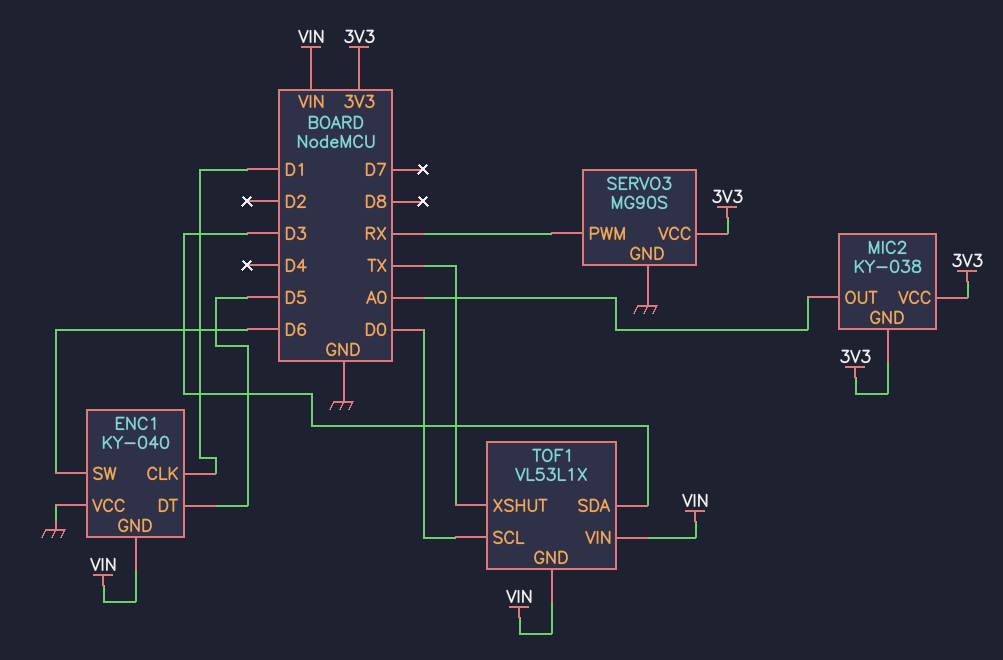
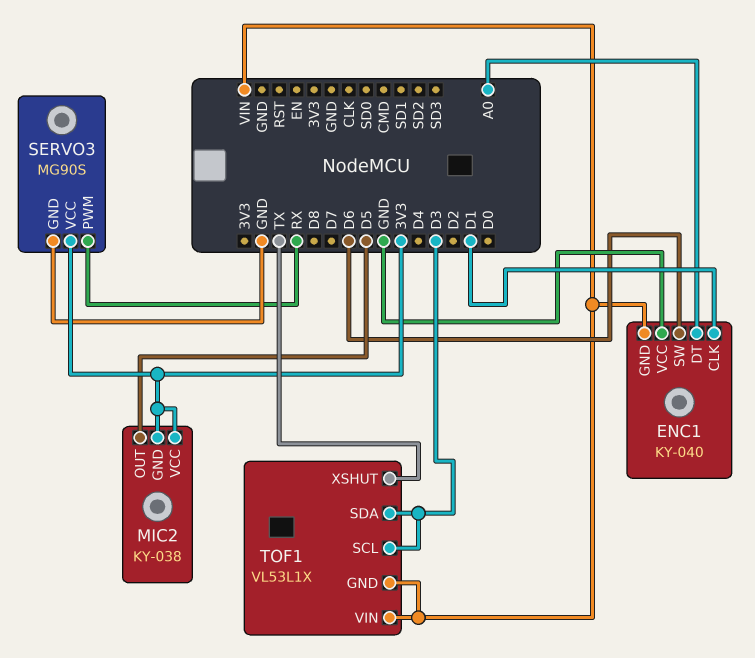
ENC1 pin DT: D5 -> A0
MIC2 pin OUT: A0 -> D5
TOF1 pin SCL: D0 -> D3

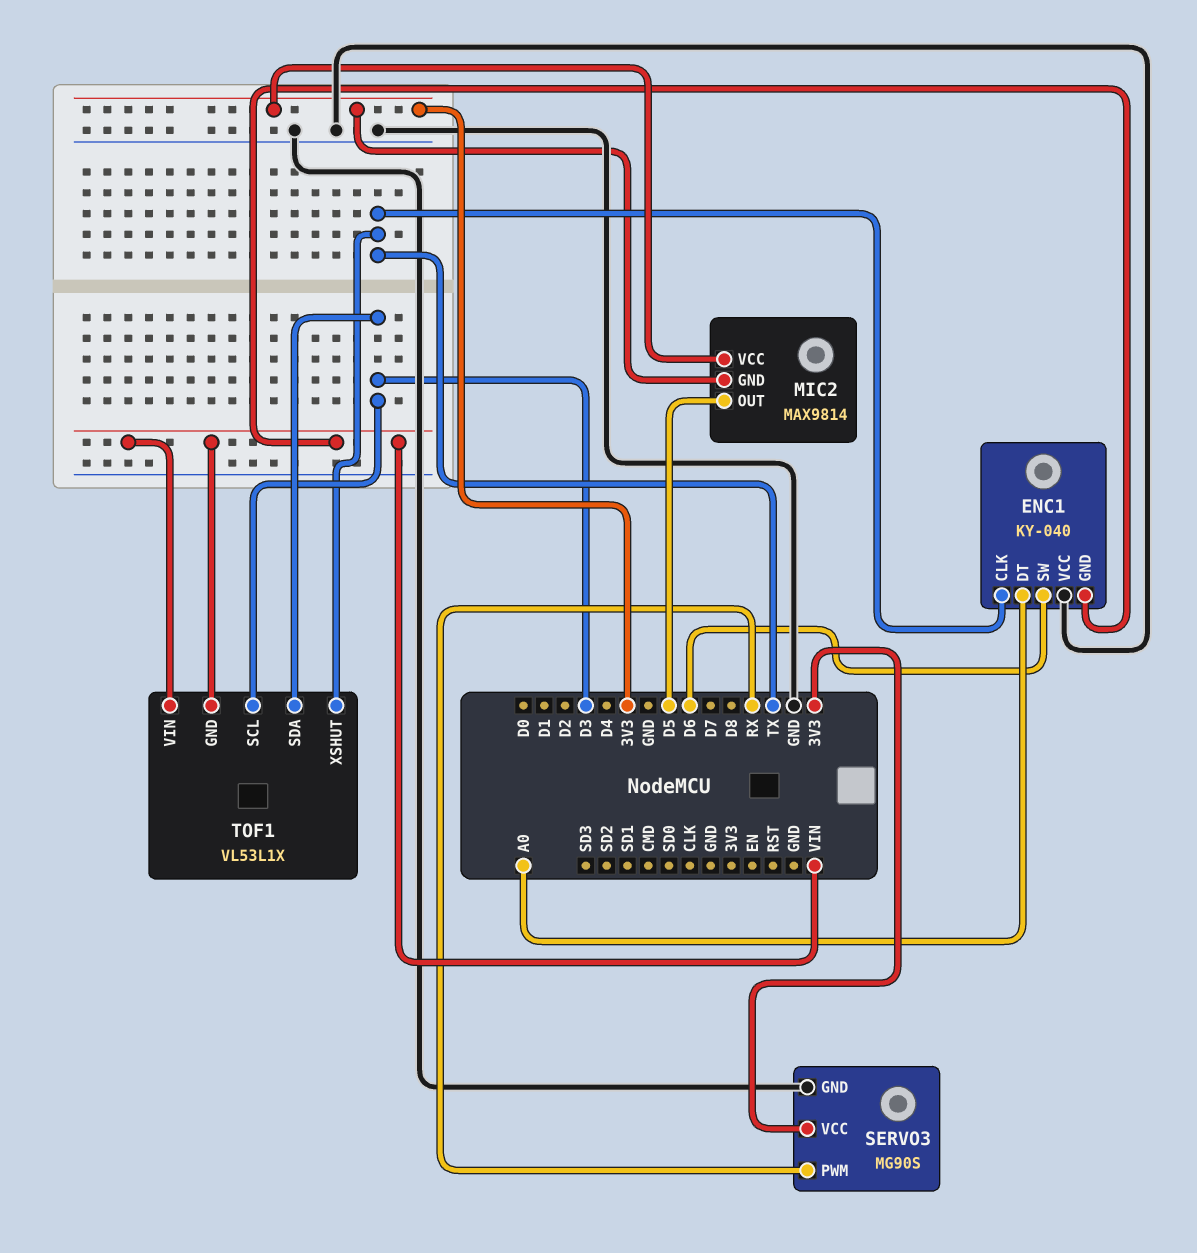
ENC1 pin CLK: D1 -> TX
MIC2: KY-038 -> MAX9814

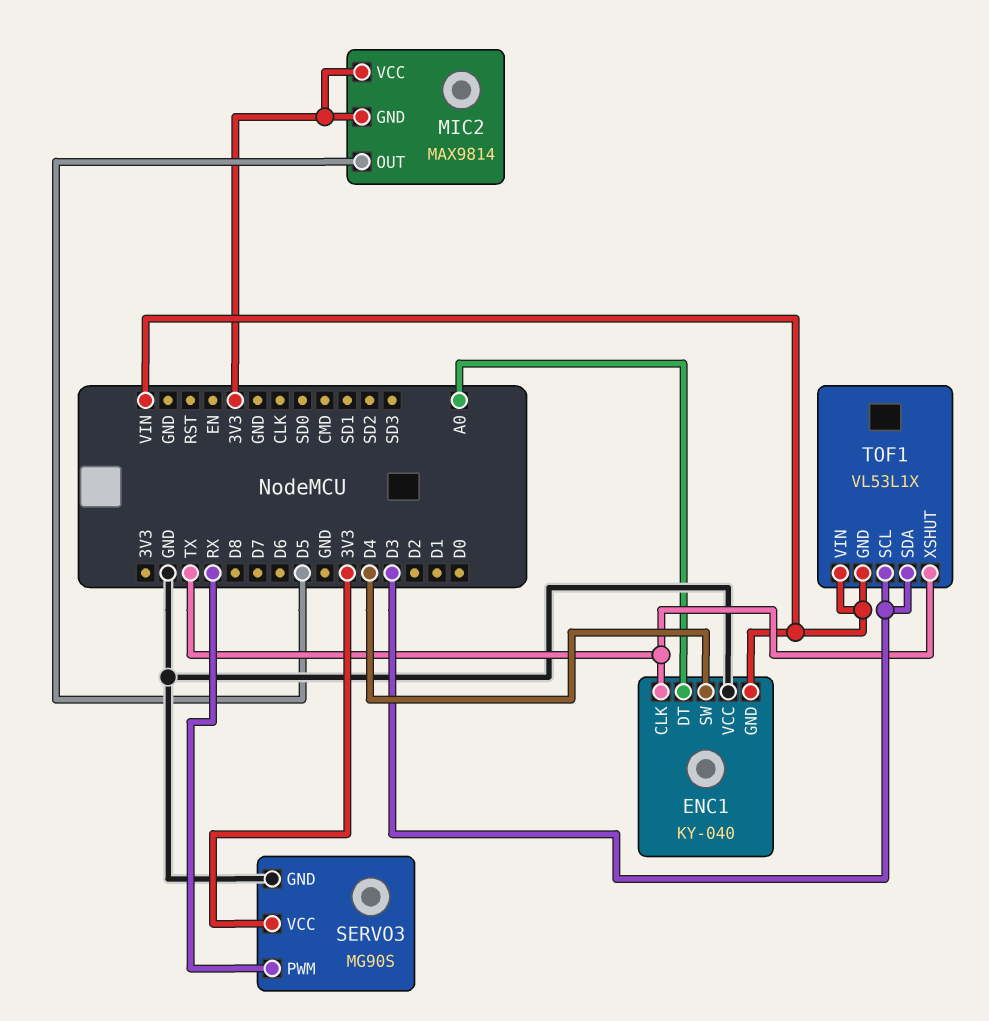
ENC1 pin SW: D6 -> D4

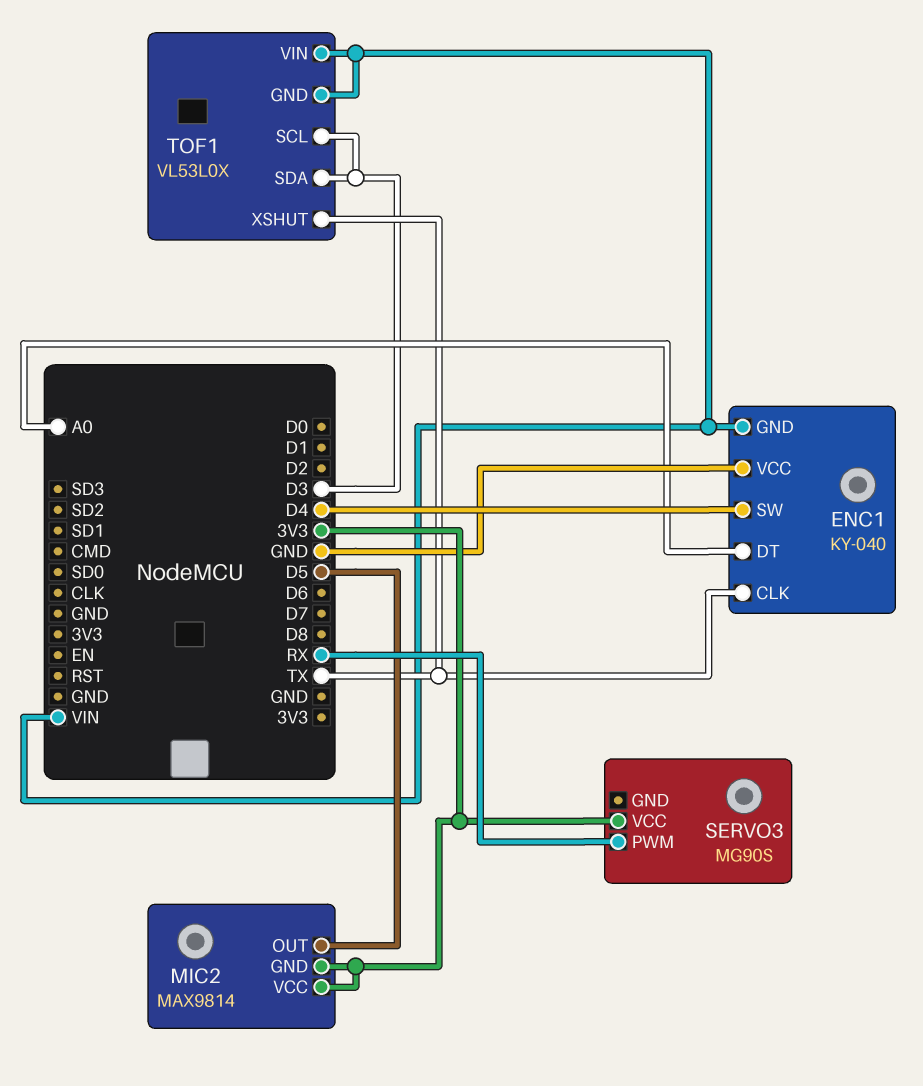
SERVO3 pin GND: GND -> none
TOF1: VL53L1X -> VL53L0X

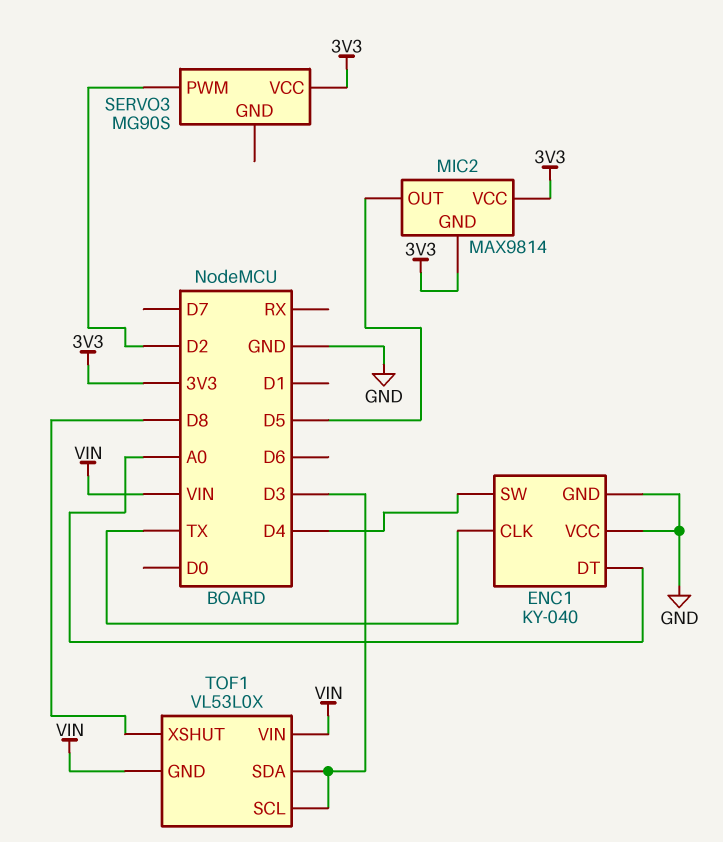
ENC1 pin GND: VIN -> GND
SERVO3 pin PWM: RX -> D2
TOF1 pin XSHUT: TX -> D8

